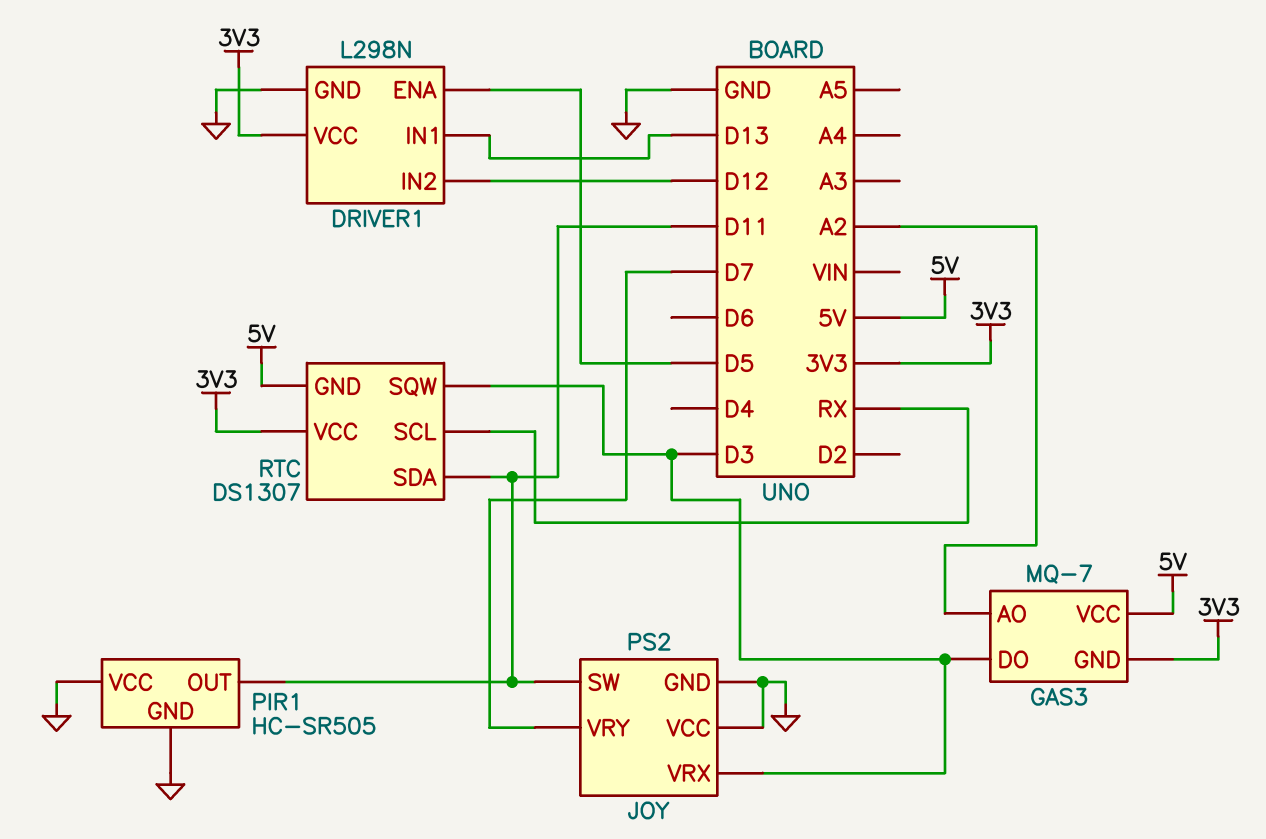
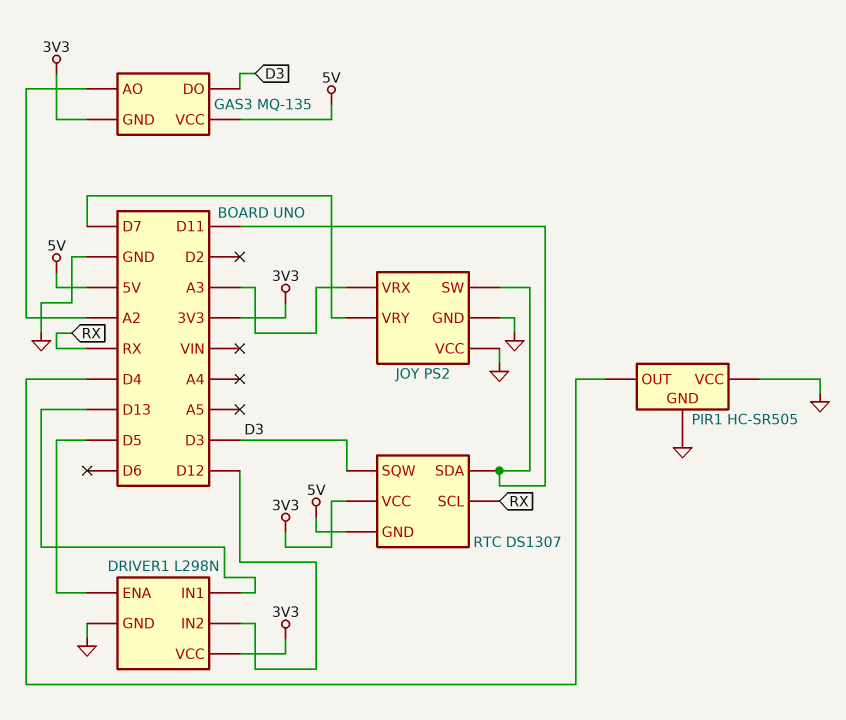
GAS3: MQ-7 -> MQ-135
JOY pin VRX: D3 -> A3
PIR1 pin OUT: D11 -> D4

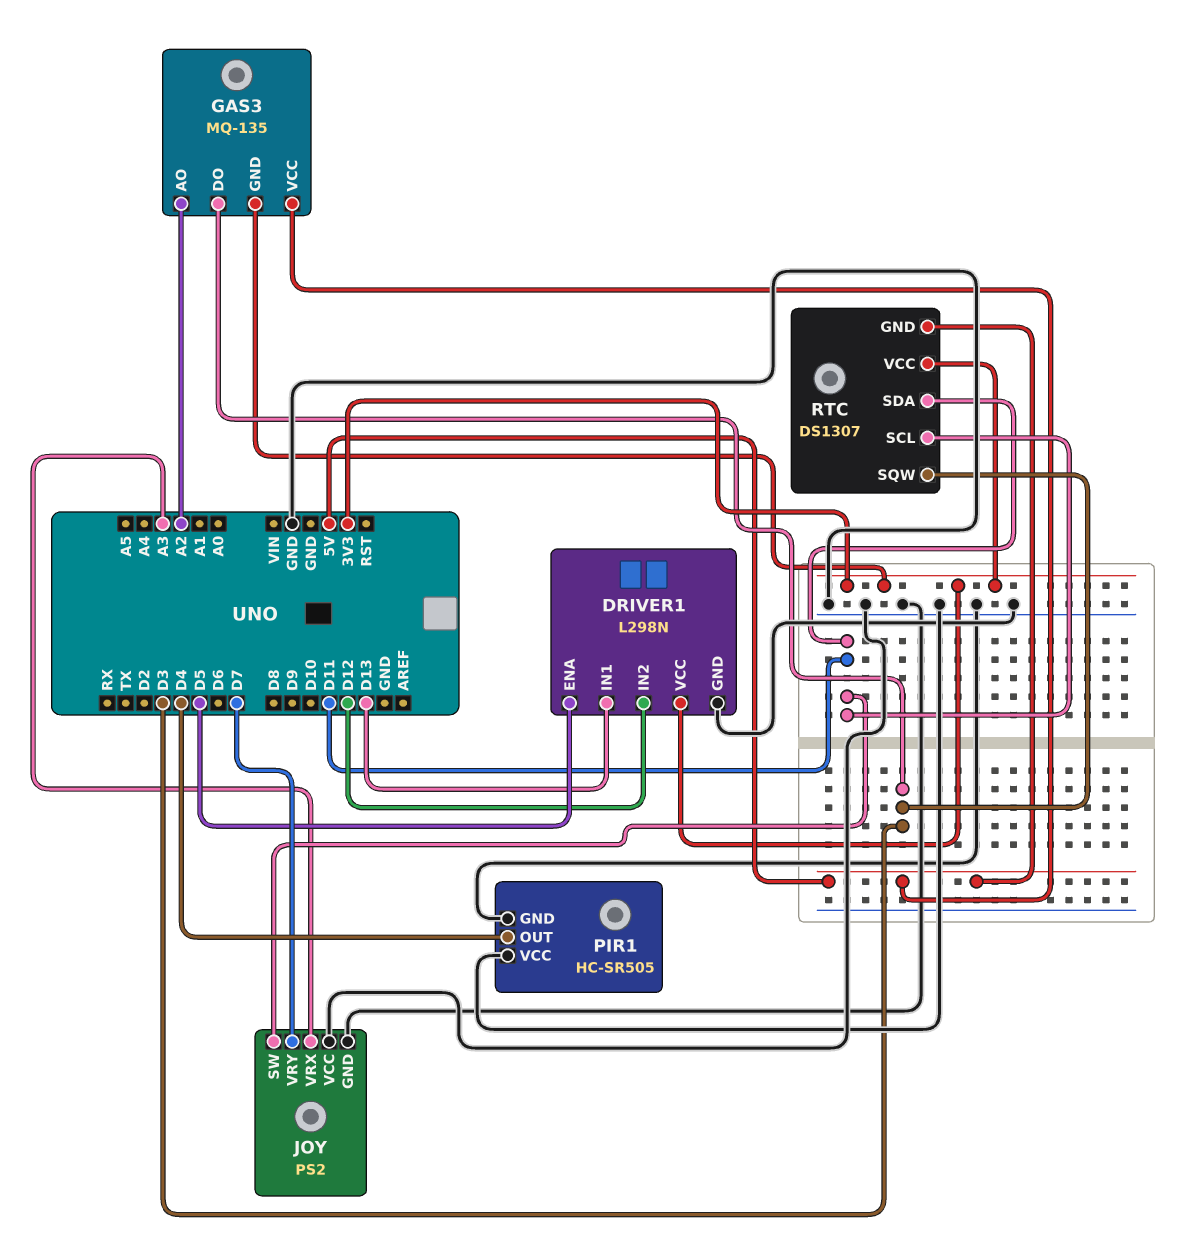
RTC pin SCL: RX -> D11

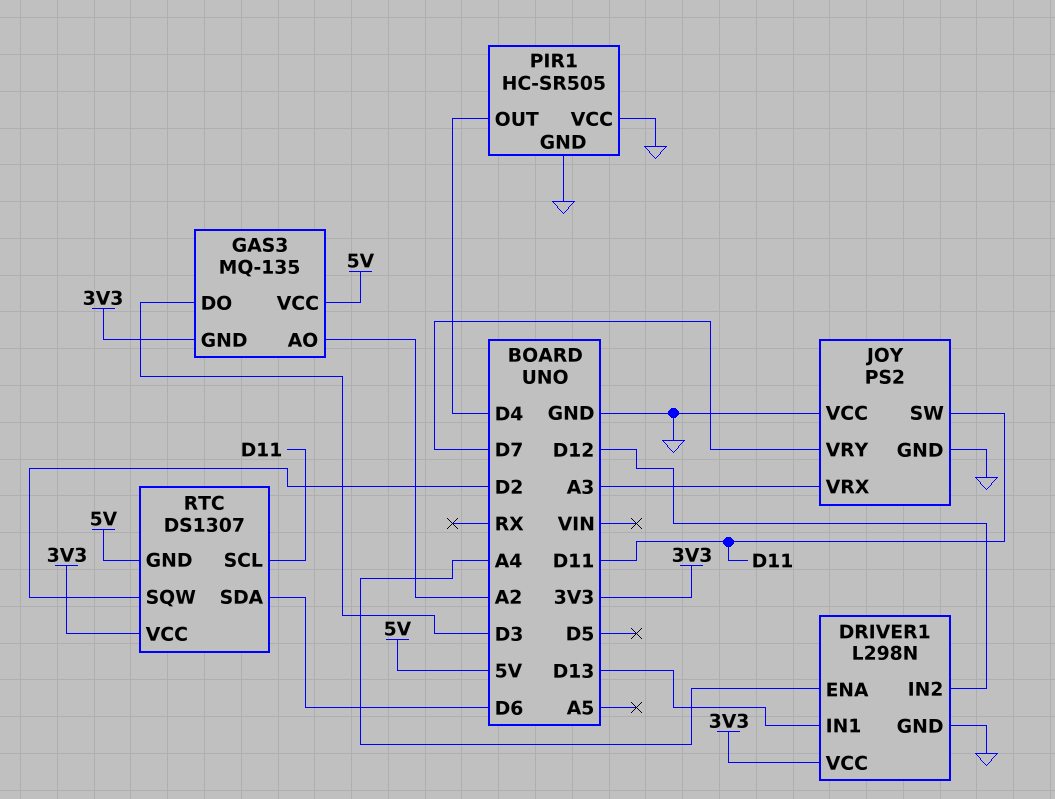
DRIVER1 pin ENA: D5 -> A4
RTC pin SDA: D11 -> D6
RTC pin SQW: D3 -> D2

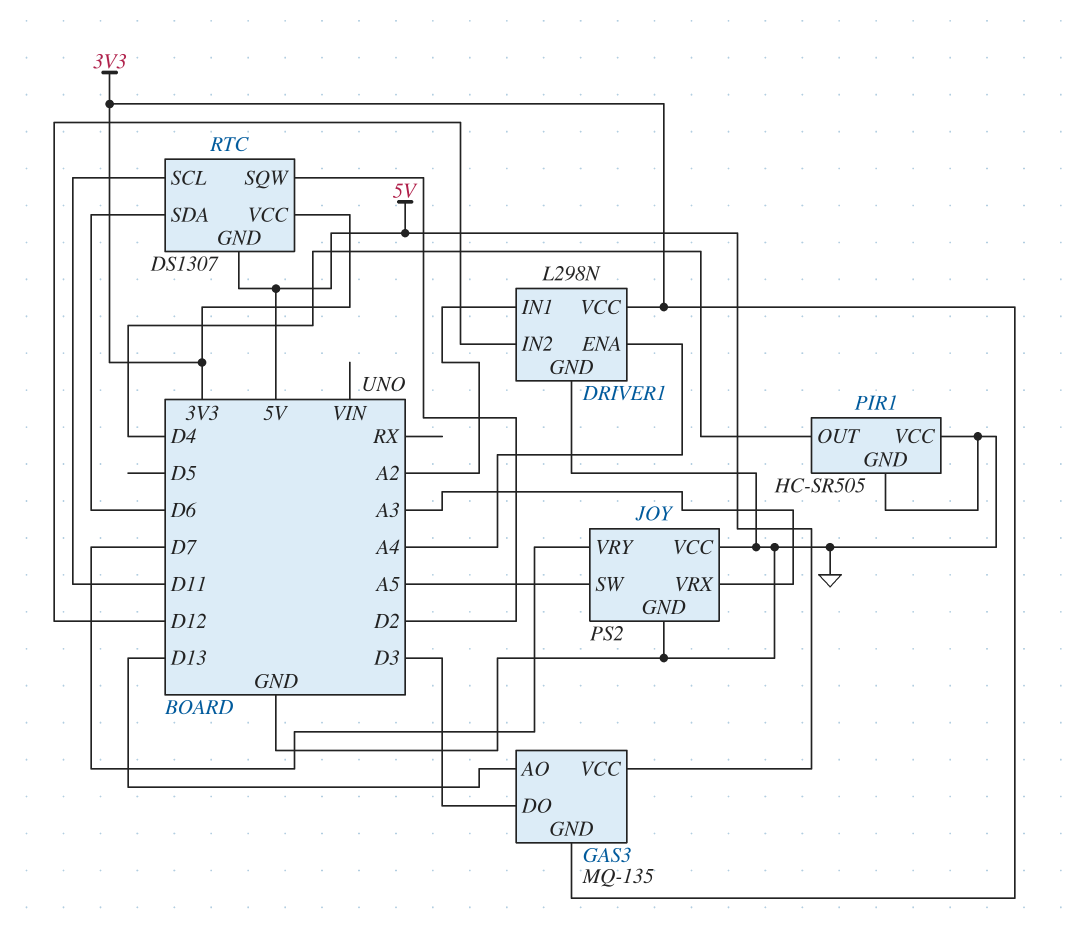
DRIVER1 pin IN1: D13 -> A2
GAS3 pin AO: A2 -> D13
JOY pin SW: D11 -> A5

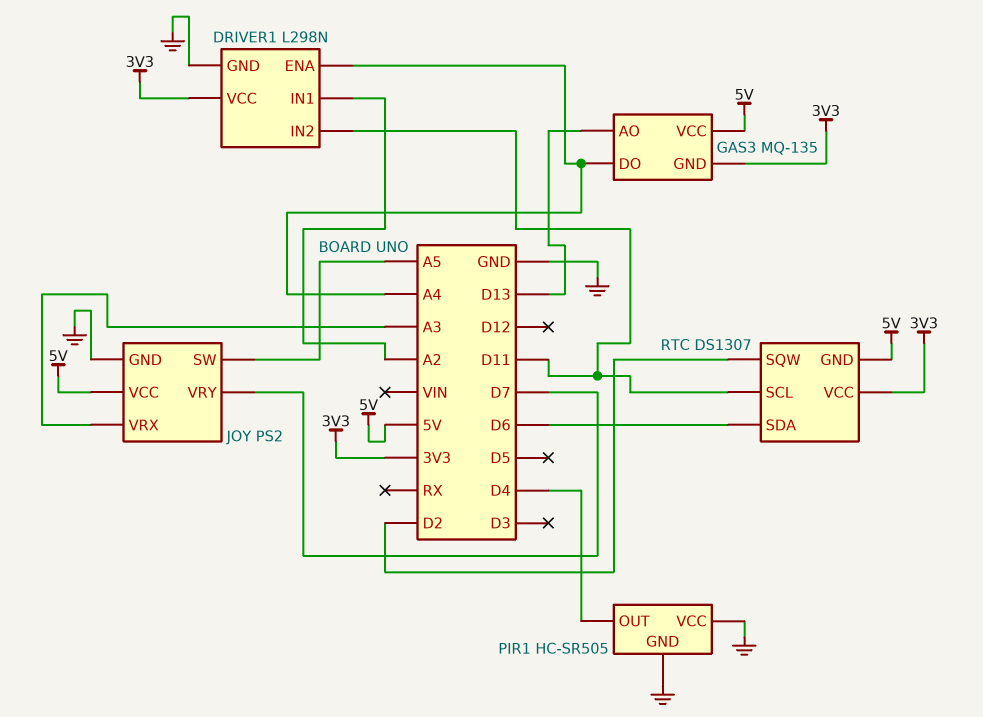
DRIVER1 pin IN2: D12 -> D11
GAS3 pin DO: D3 -> A4
JOY pin VCC: GND -> 5V

